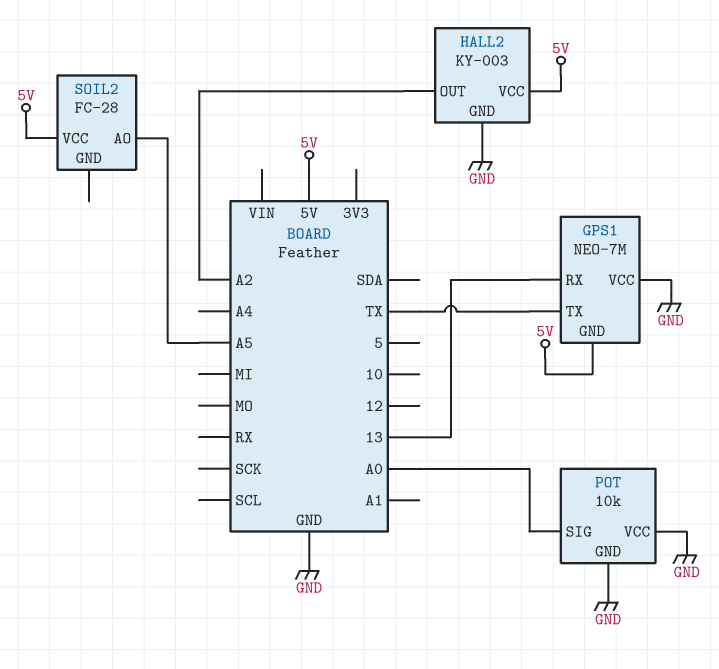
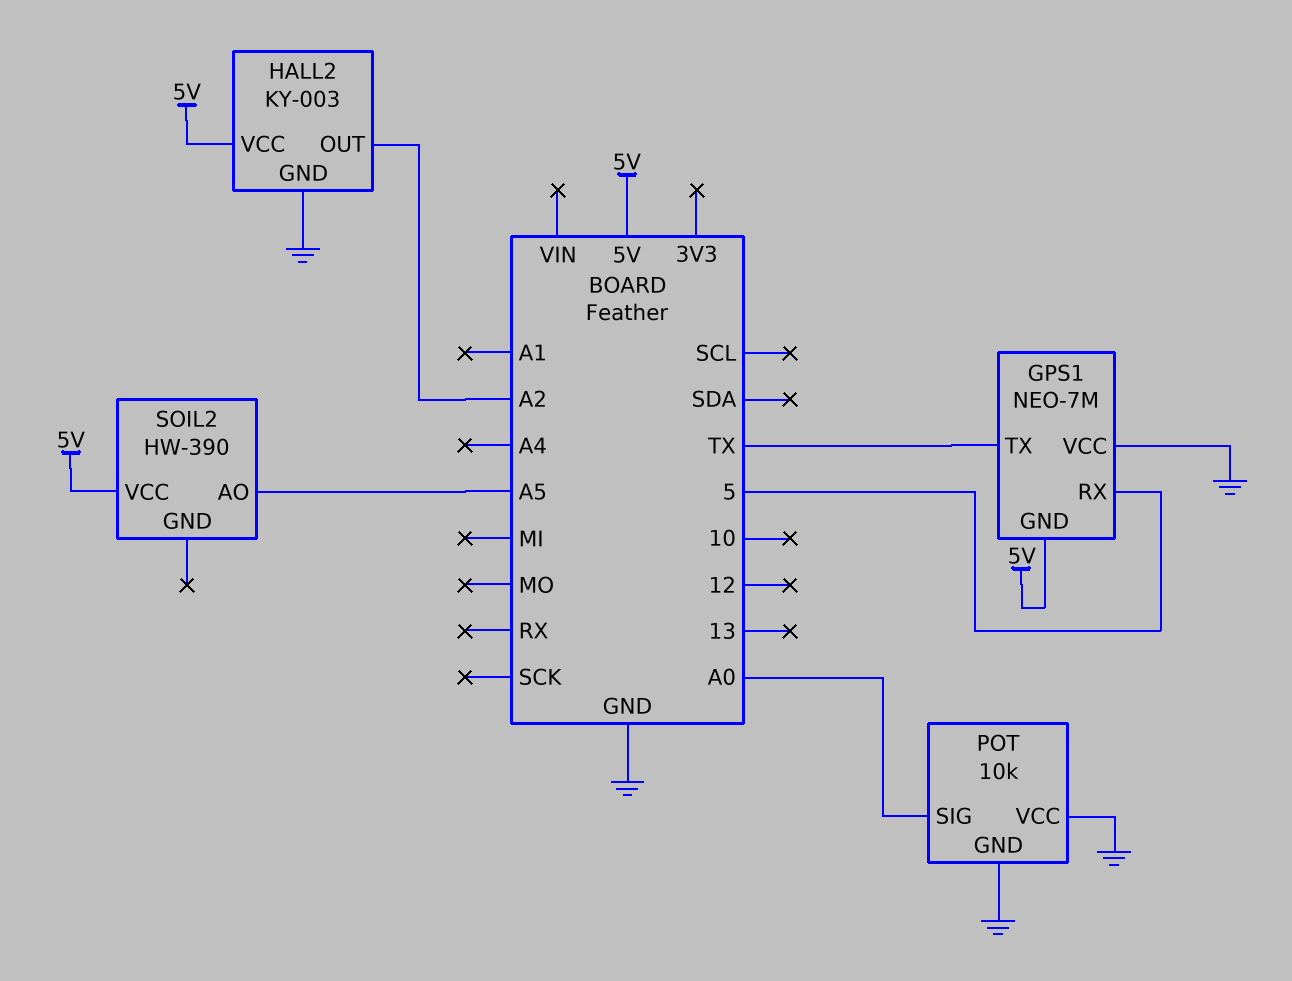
GPS1 pin RX: 13 -> 5
SOIL2: FC-28 -> HW-390

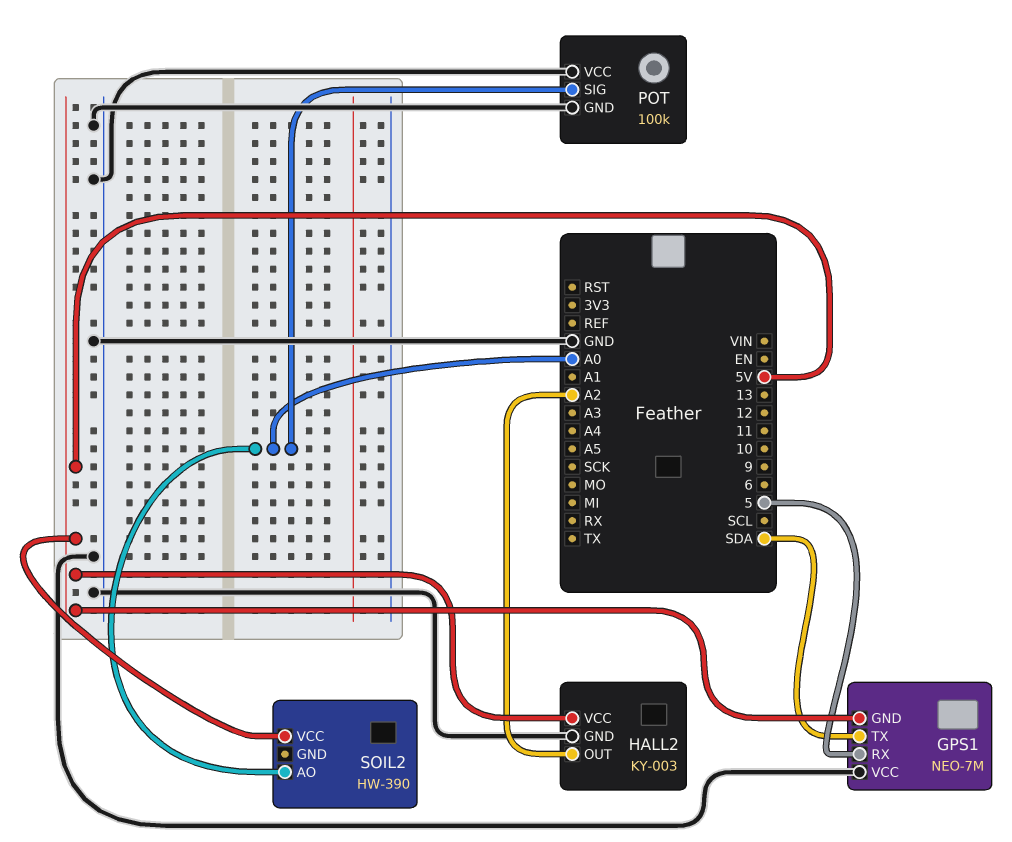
GPS1 pin TX: TX -> SDA
POT: 10k -> 100k
SOIL2 pin AO: A5 -> A0

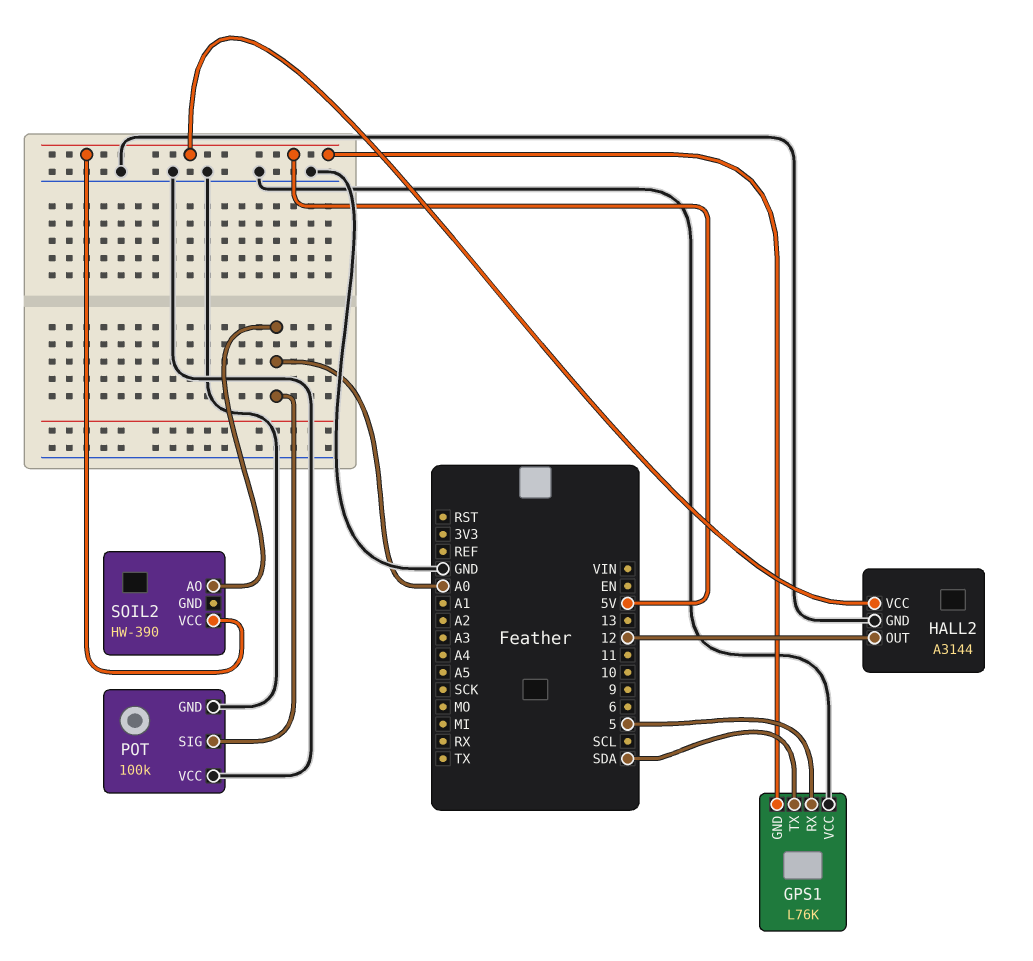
GPS1: NEO-7M -> L76K
HALL2: KY-003 -> A3144
HALL2 pin OUT: A2 -> 12

